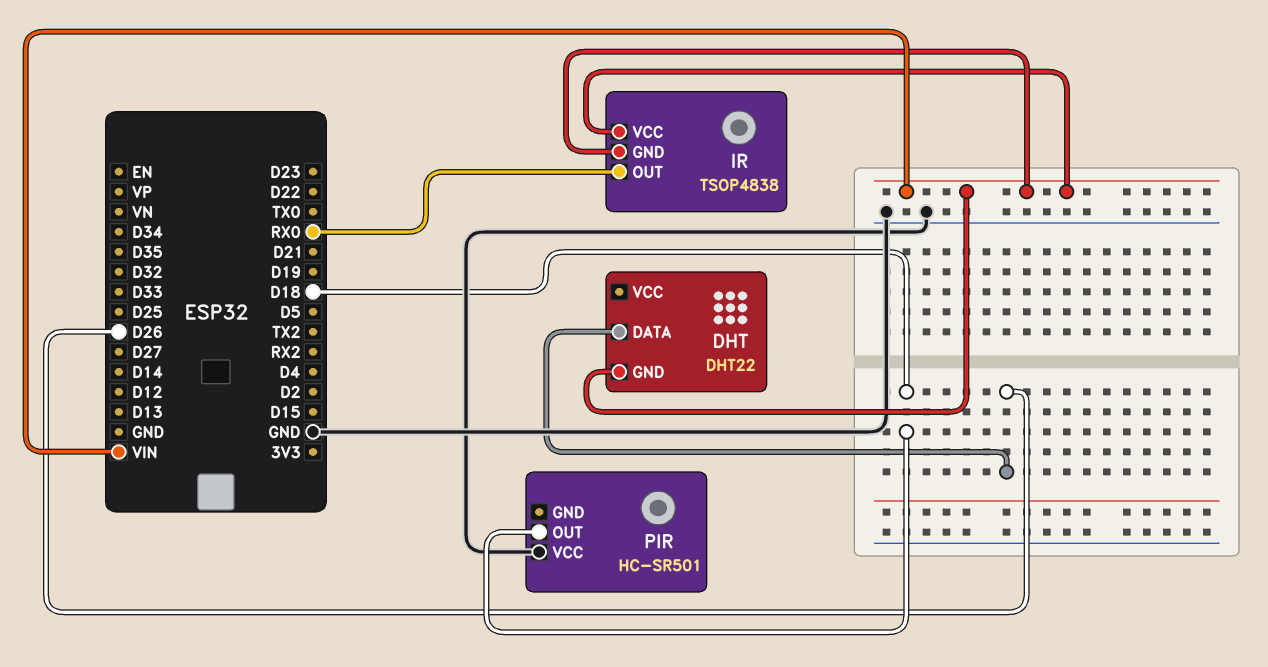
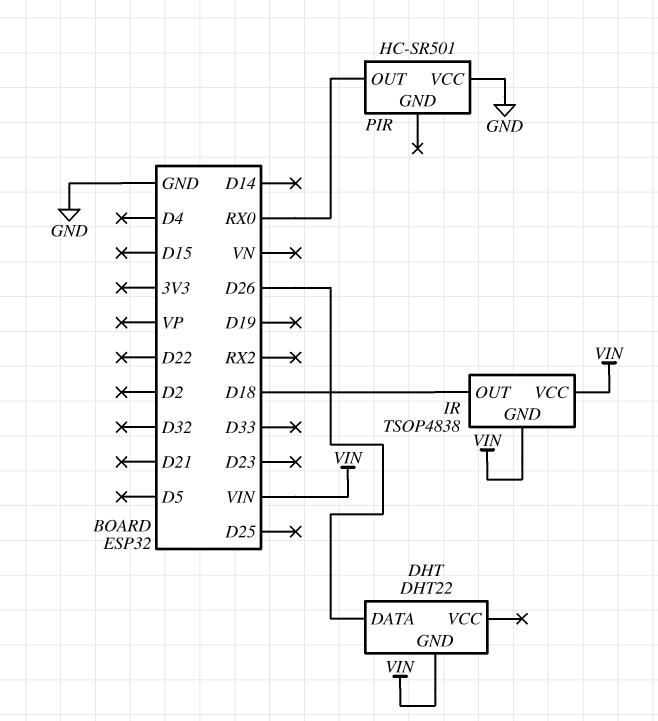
IR pin OUT: RX0 -> D18
PIR pin OUT: D18 -> RX0

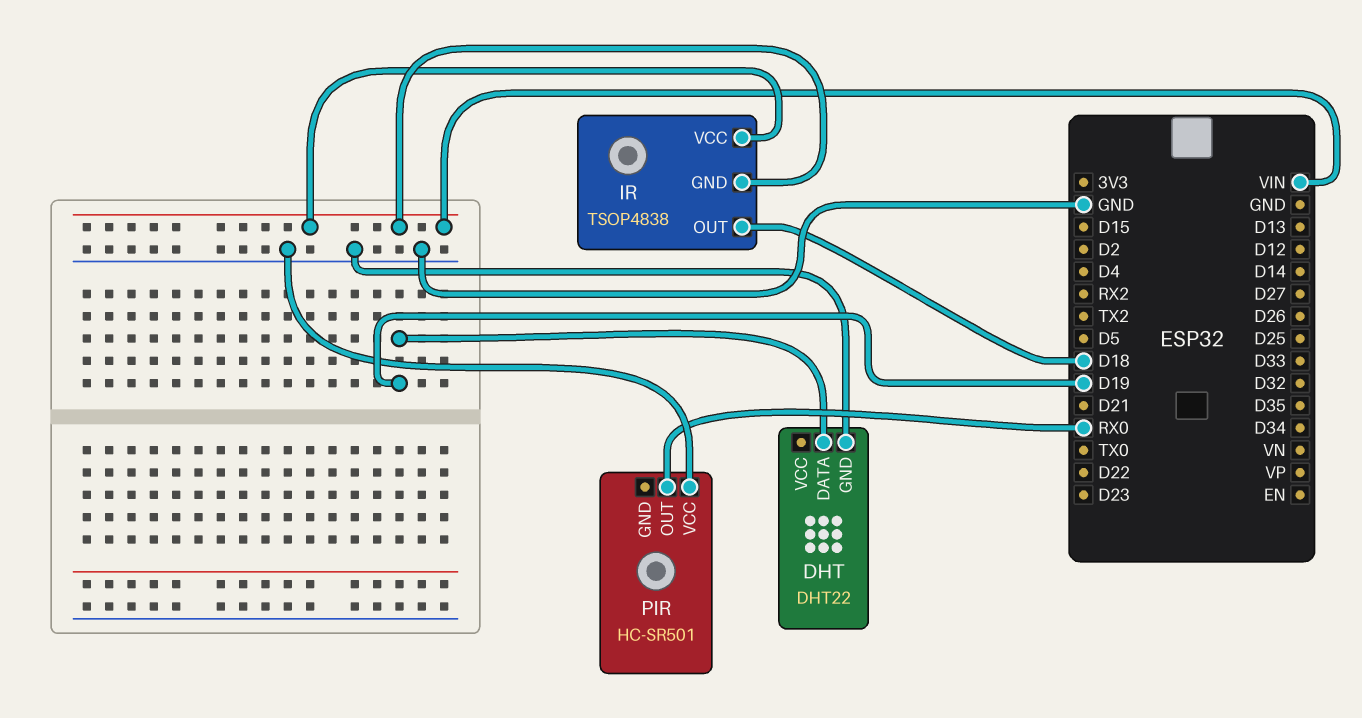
DHT pin DATA: D26 -> D19
DHT pin GND: VIN -> GND

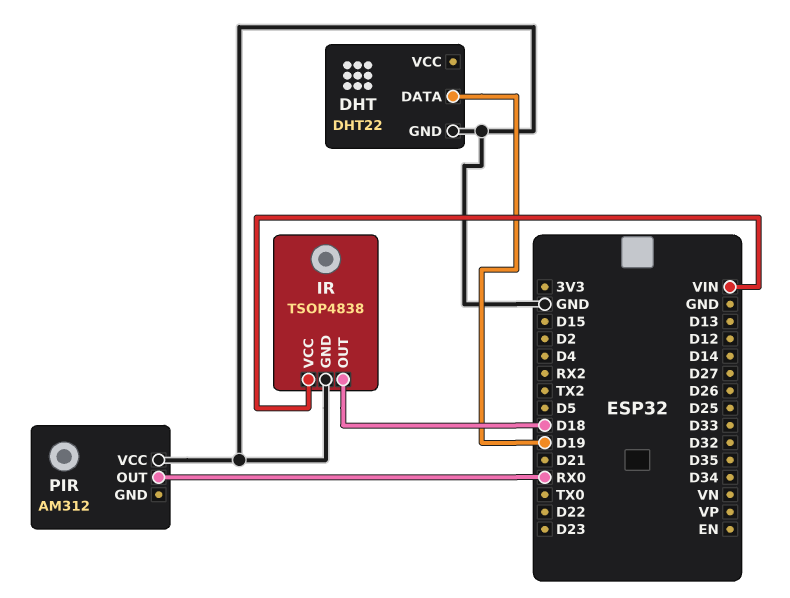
IR pin GND: VIN -> GND
PIR: HC-SR501 -> AM312

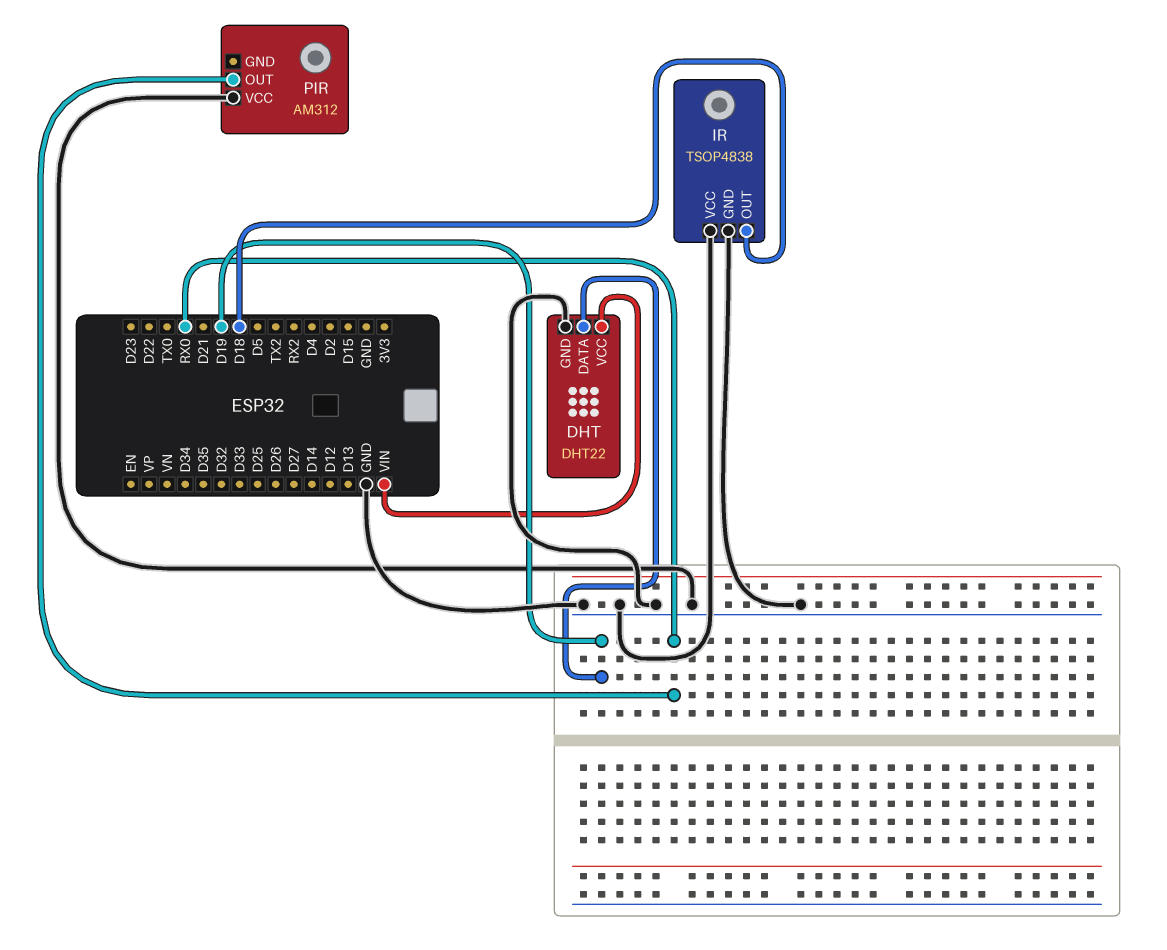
DHT pin VCC: none -> VIN
IR pin VCC: VIN -> GND

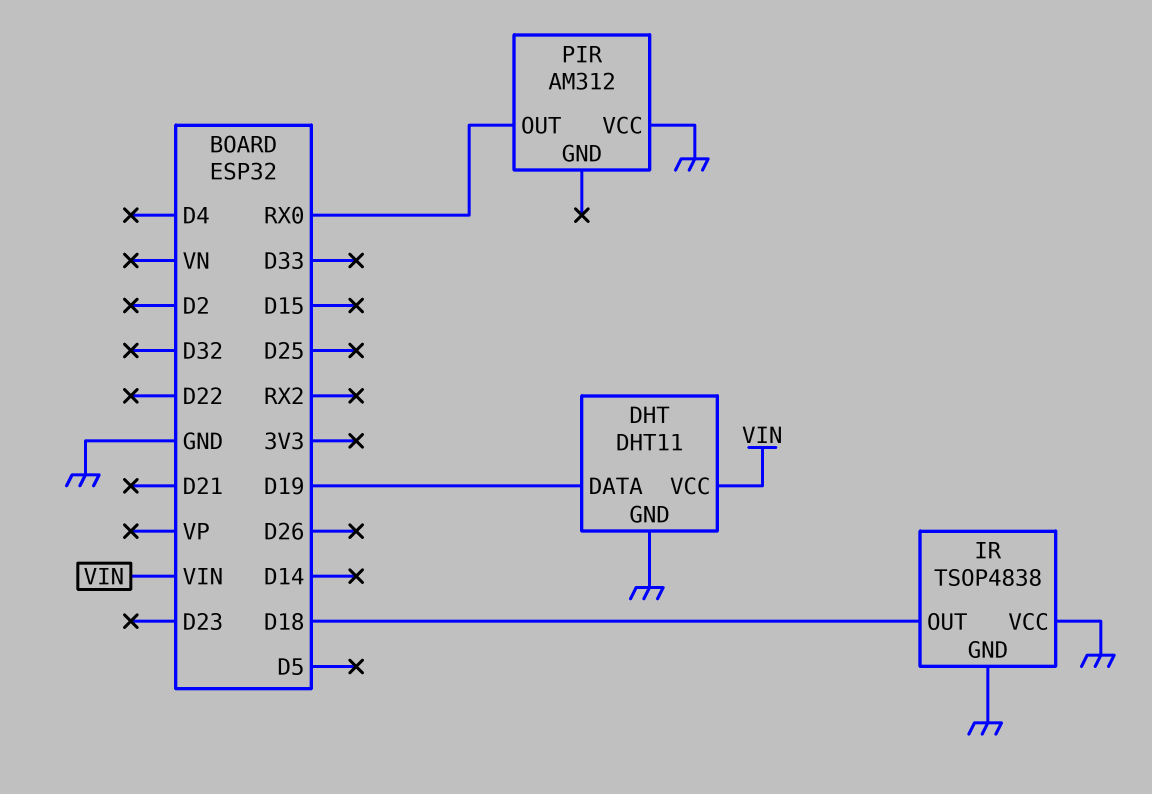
DHT: DHT22 -> DHT11

